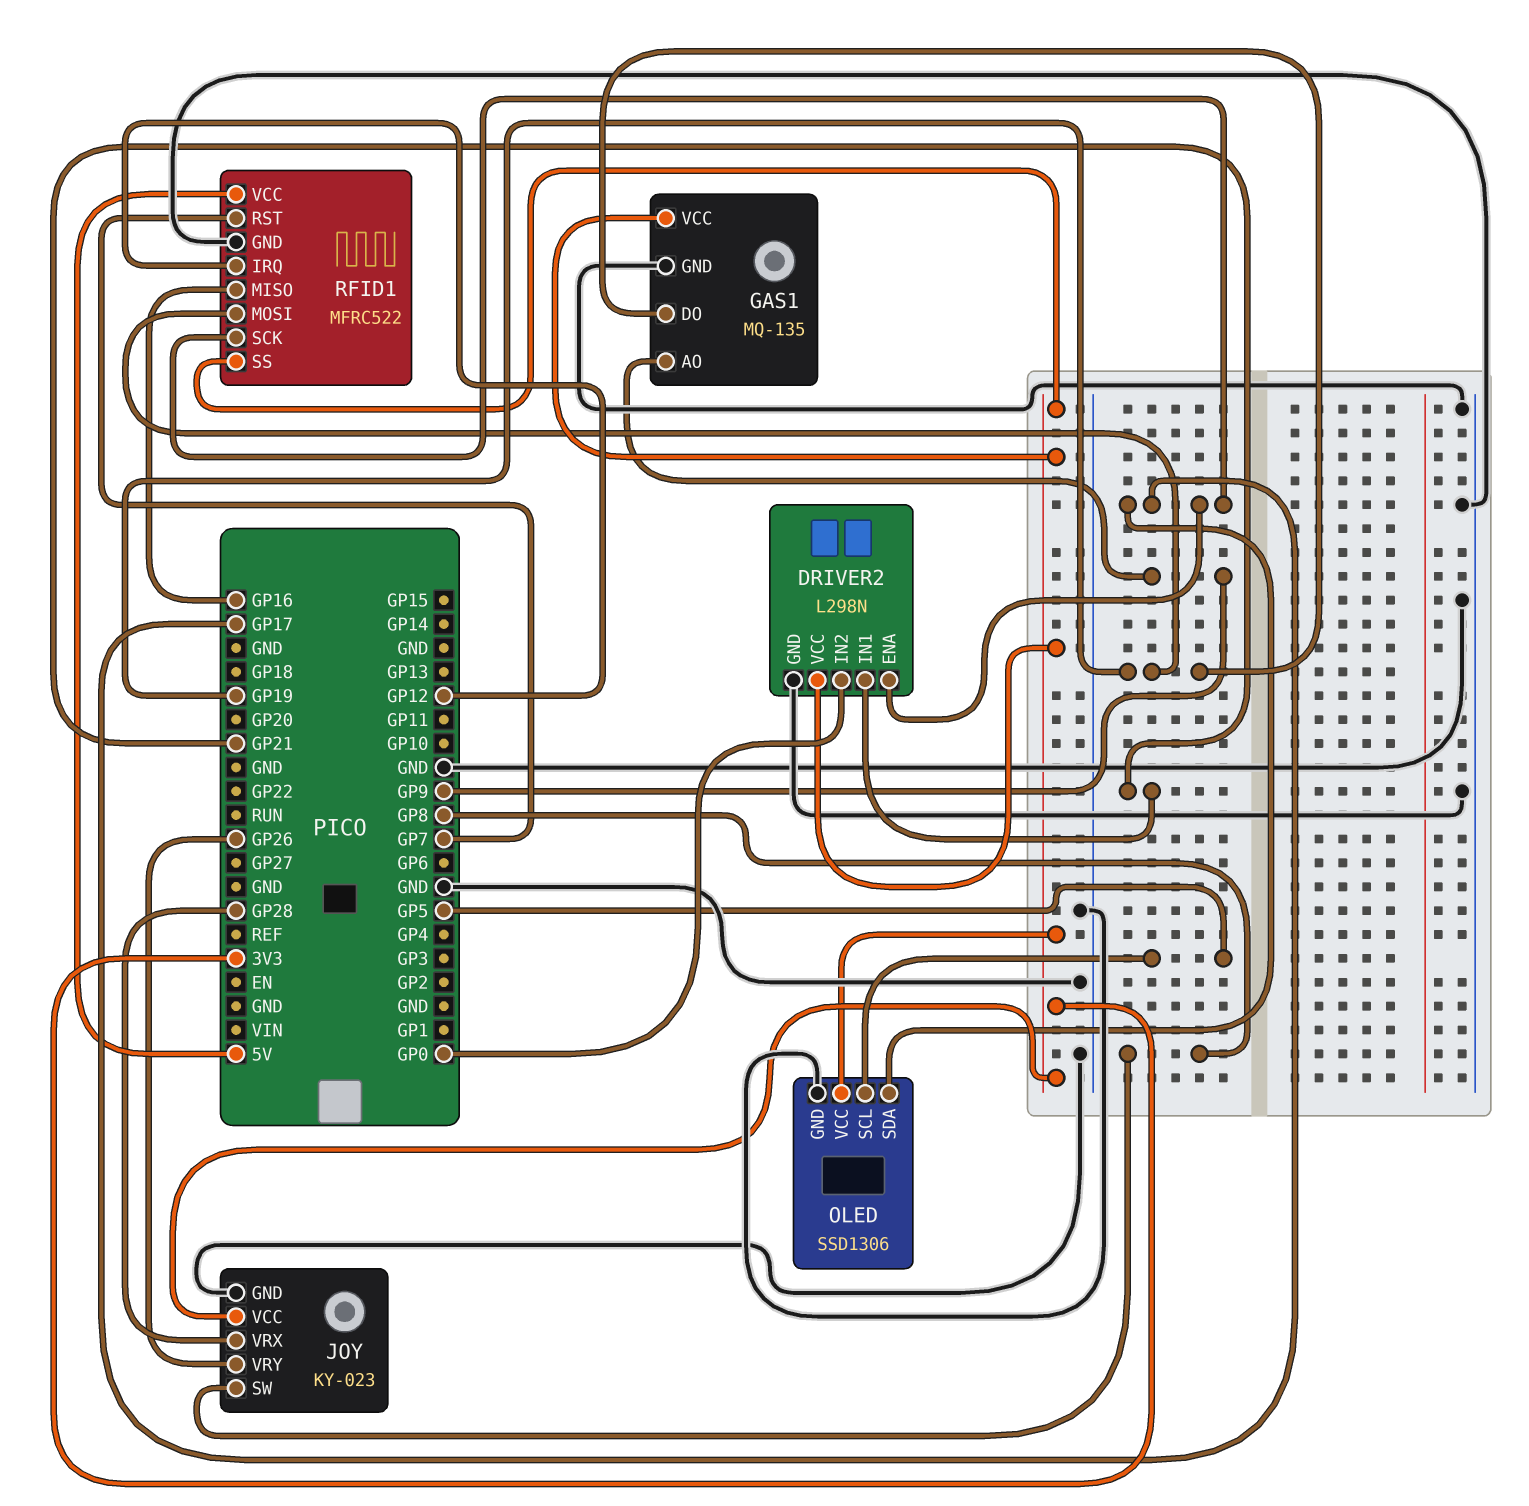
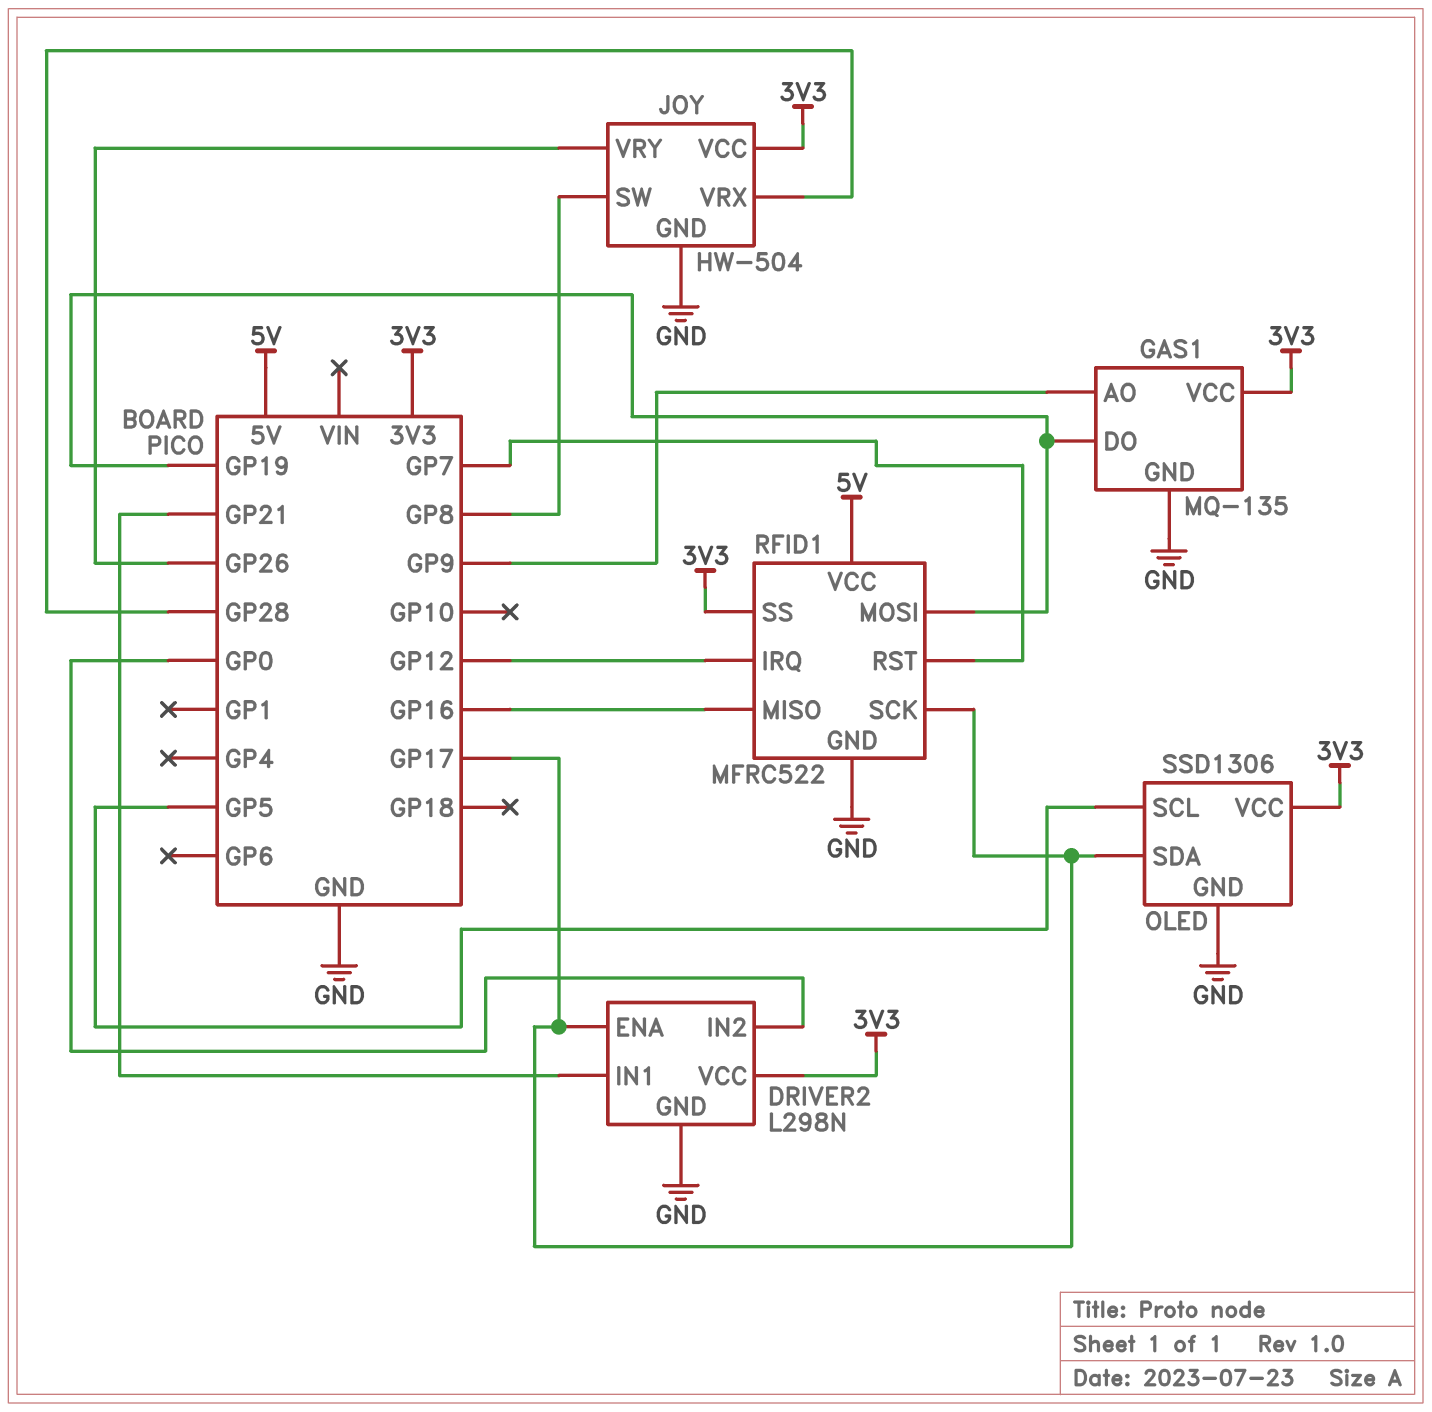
JOY: KY-023 -> HW-504

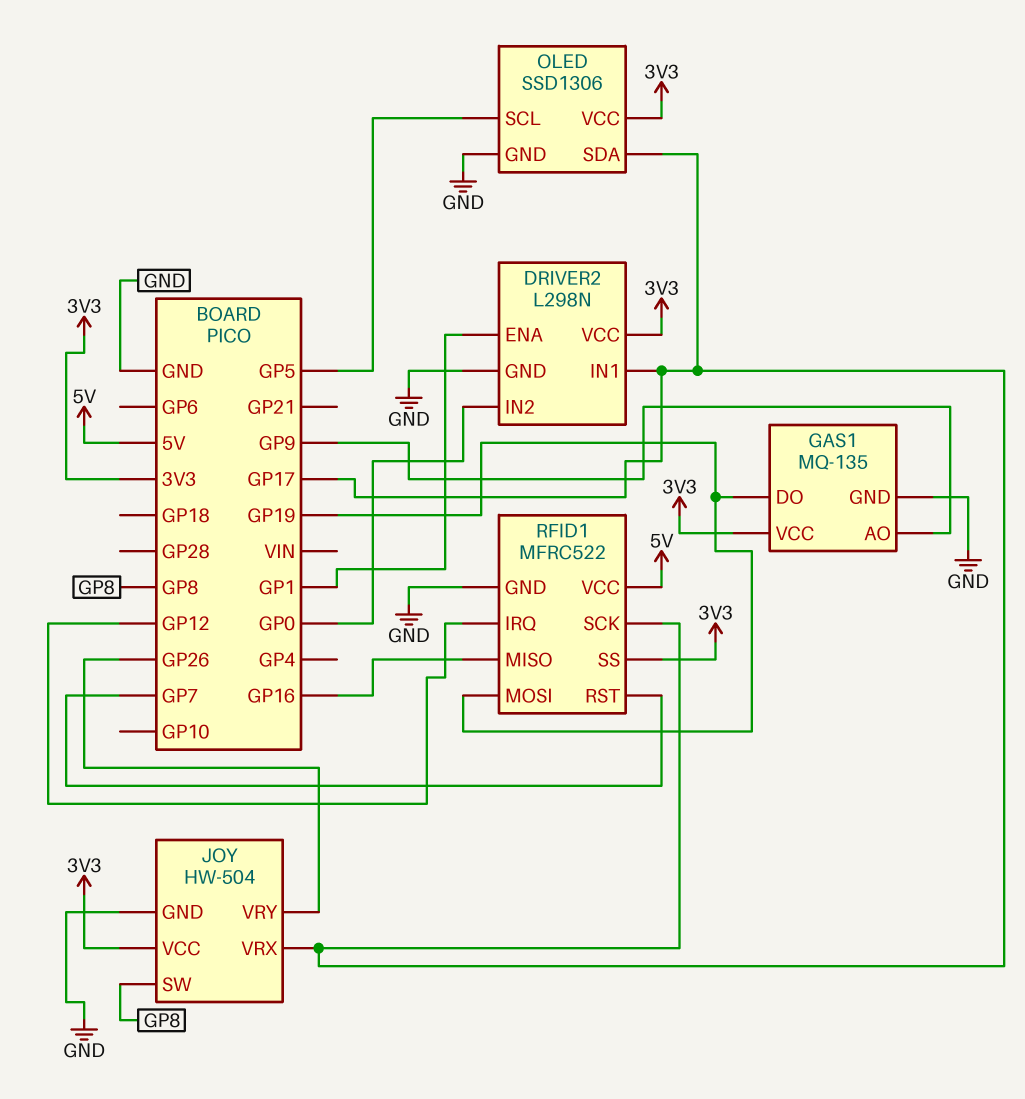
DRIVER2 pin ENA: GP17 -> GP1
DRIVER2 pin IN1: GP21 -> GP17
JOY pin VRX: GP28 -> GP17

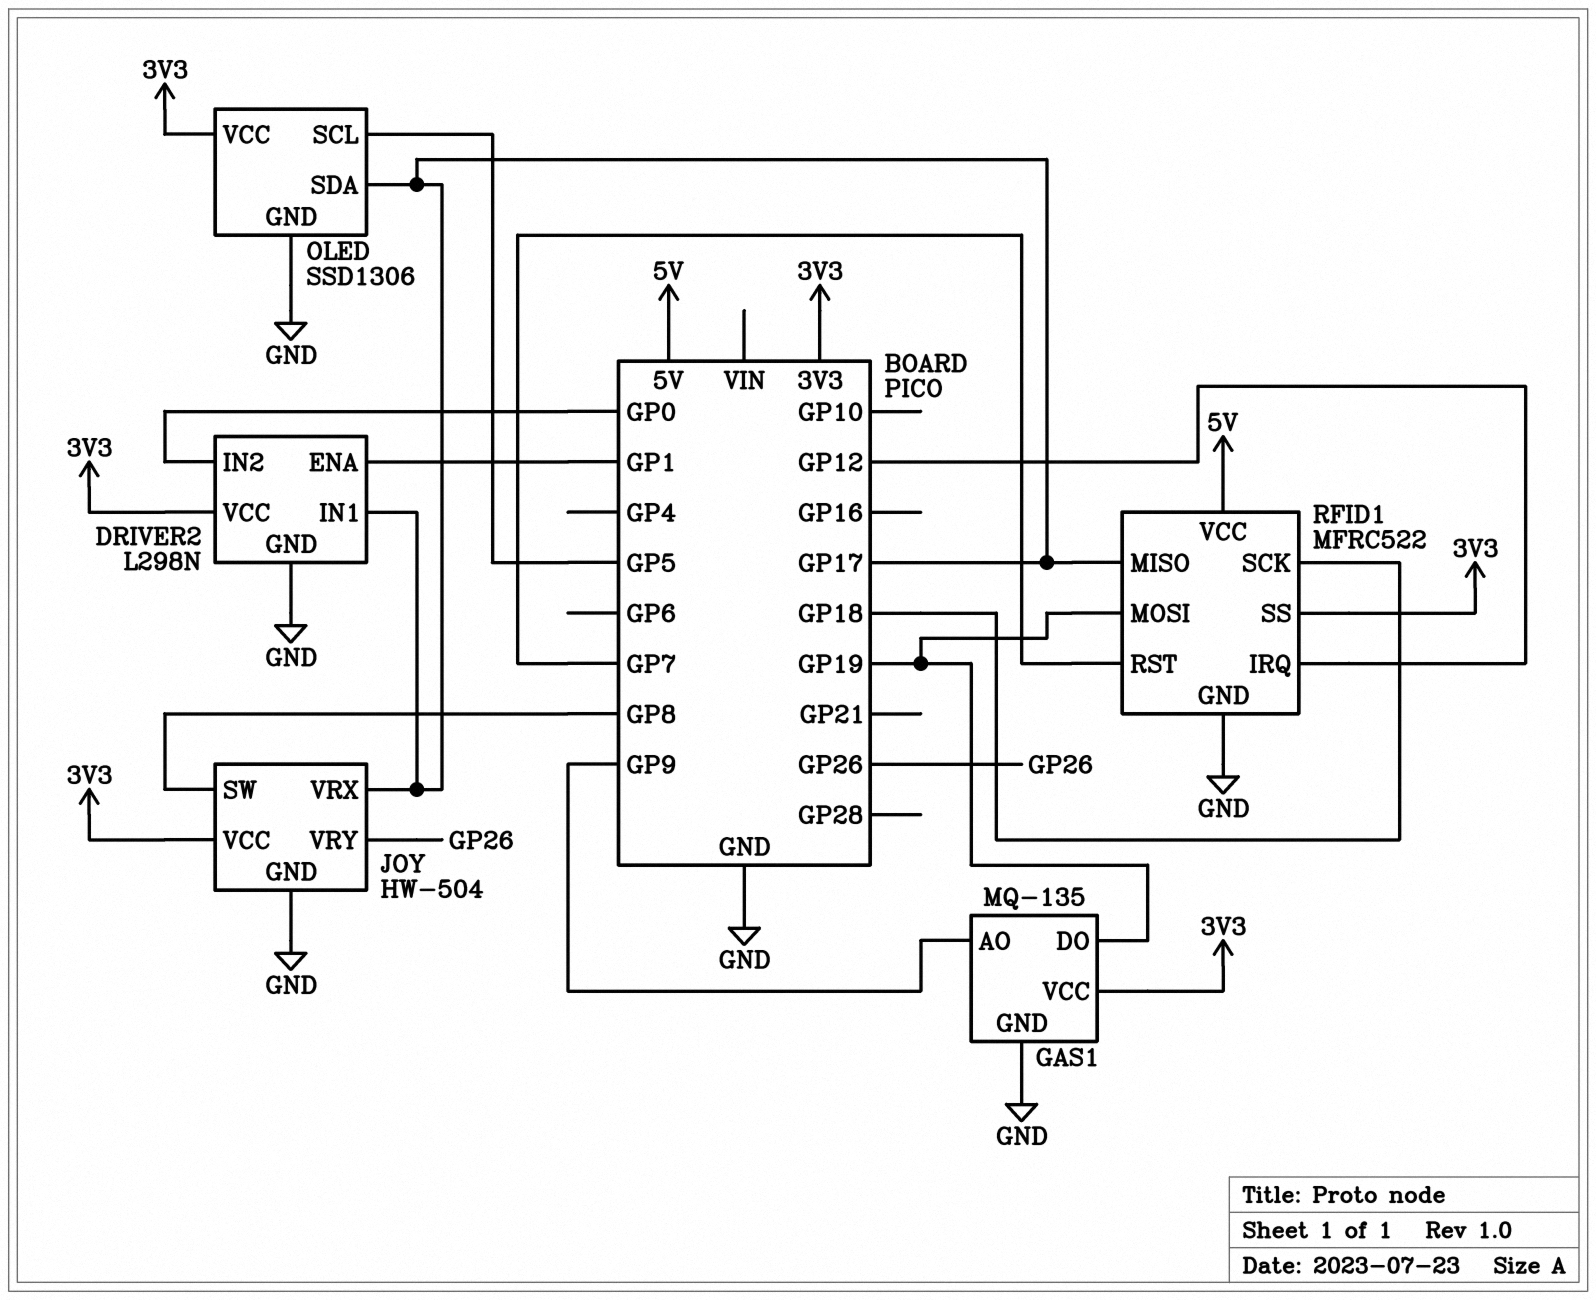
RFID1 pin MISO: GP16 -> GP17
RFID1 pin SCK: GP17 -> GP18

